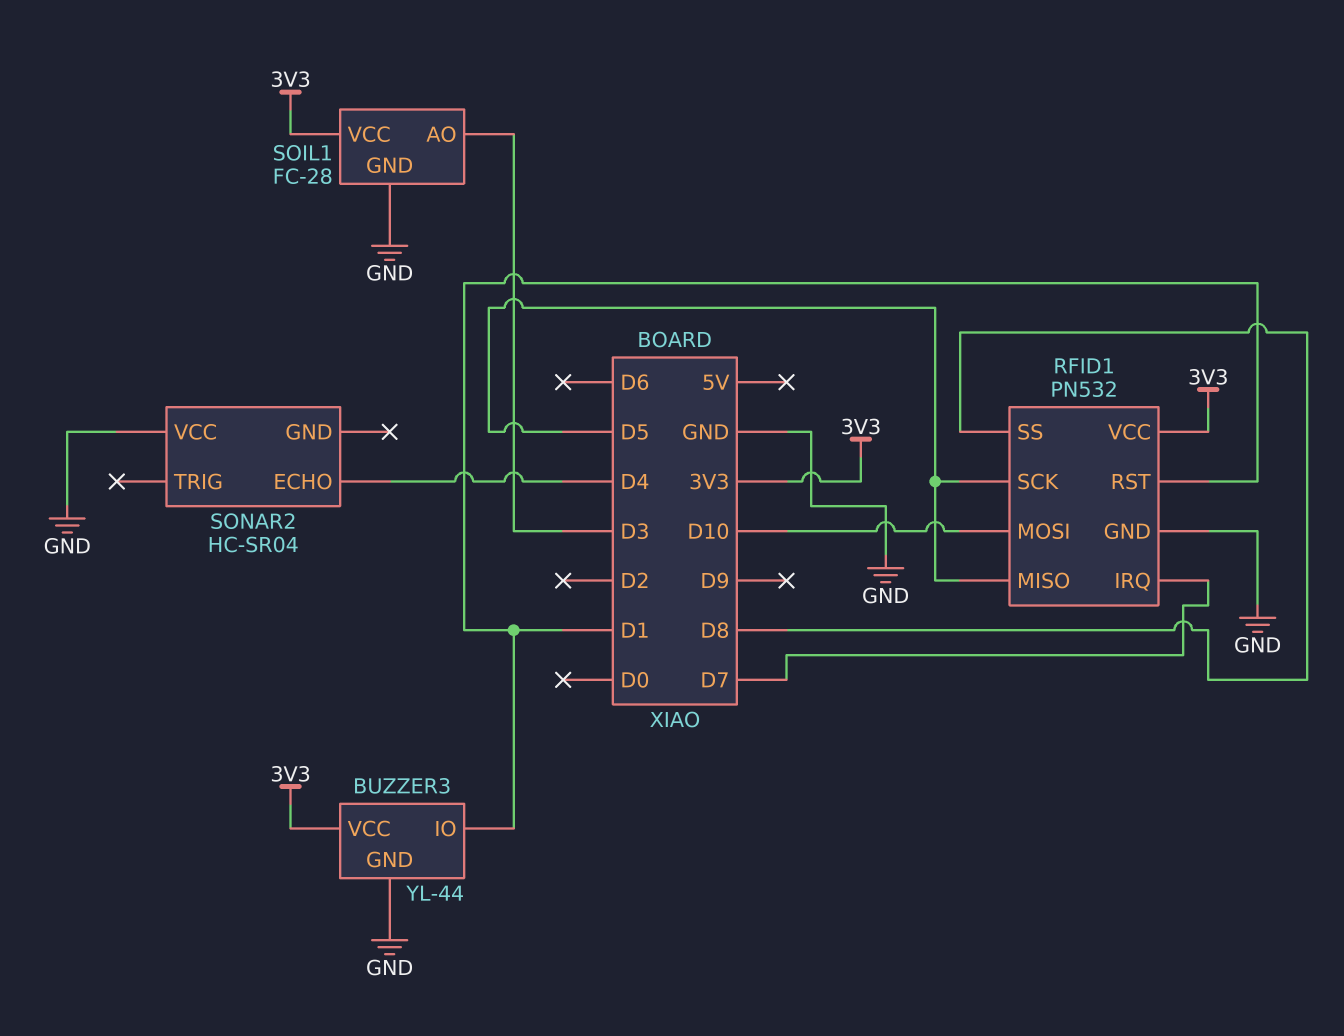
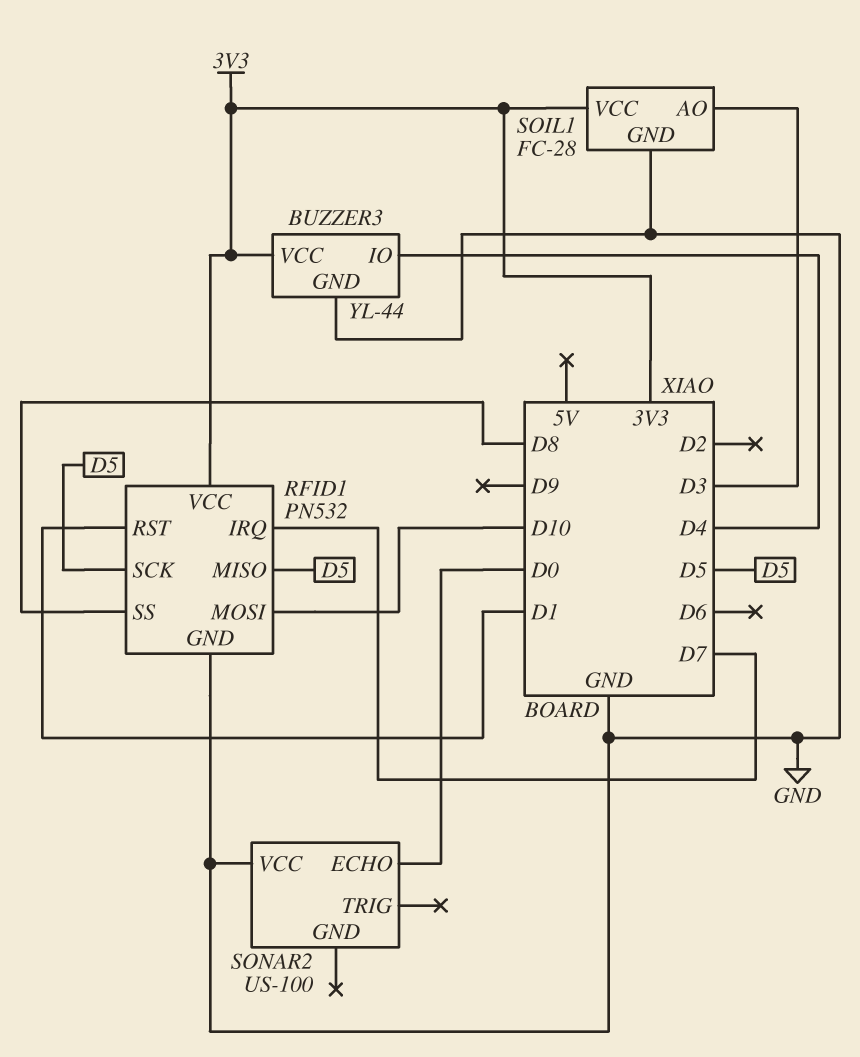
BUZZER3 pin IO: D1 -> D4
SONAR2: HC-SR04 -> US-100
SONAR2 pin ECHO: D4 -> D0

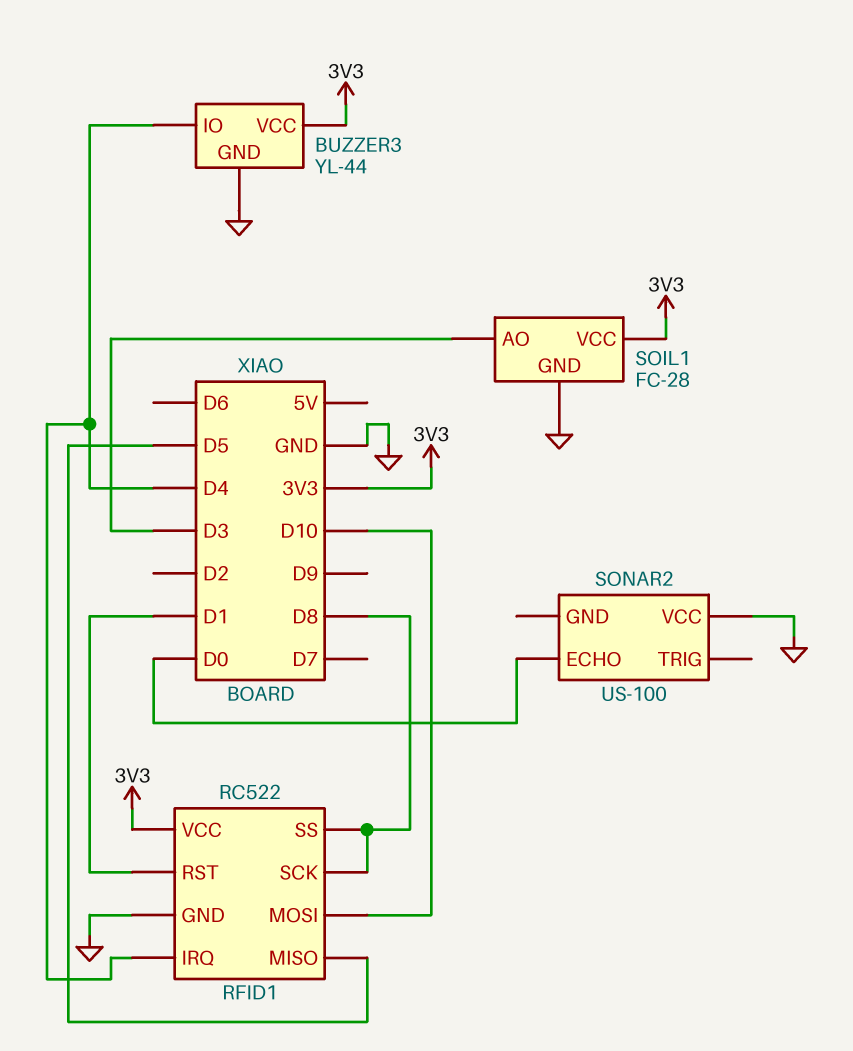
RFID1: PN532 -> RC522
RFID1 pin IRQ: D7 -> D4
RFID1 pin SCK: D5 -> D8

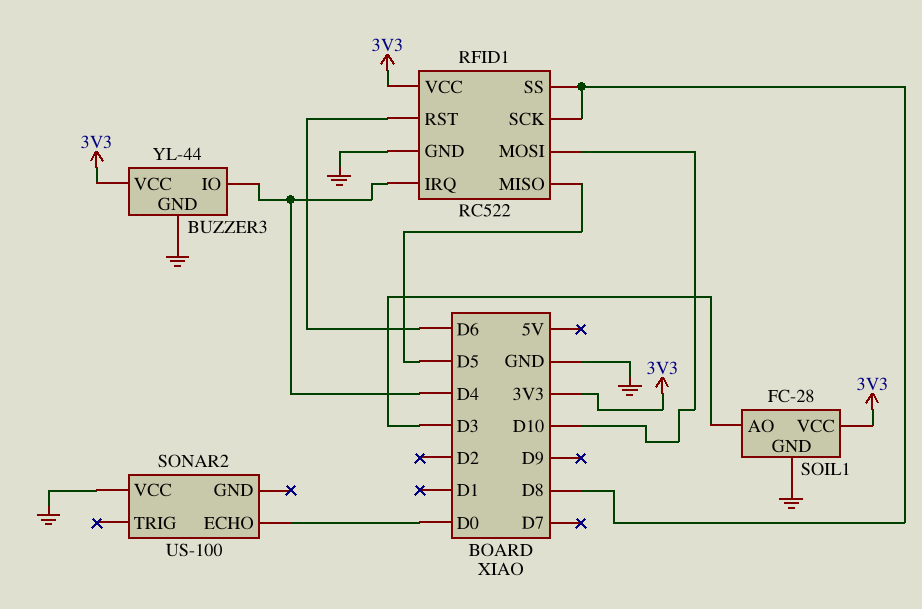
RFID1 pin RST: D1 -> D6

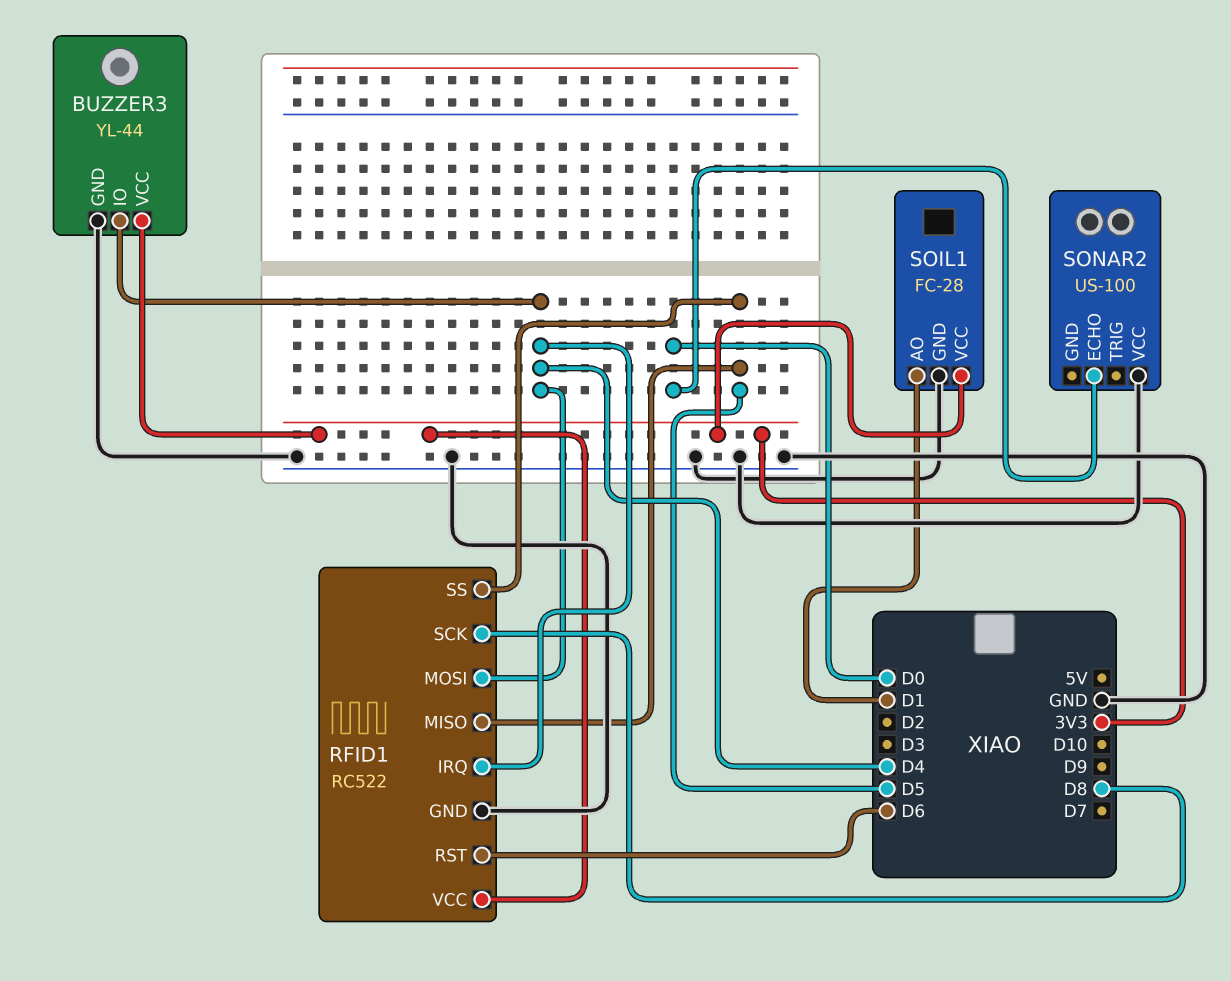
RFID1 pin MOSI: D10 -> D4
RFID1 pin SS: D8 -> D5
SOIL1 pin AO: D3 -> D1

